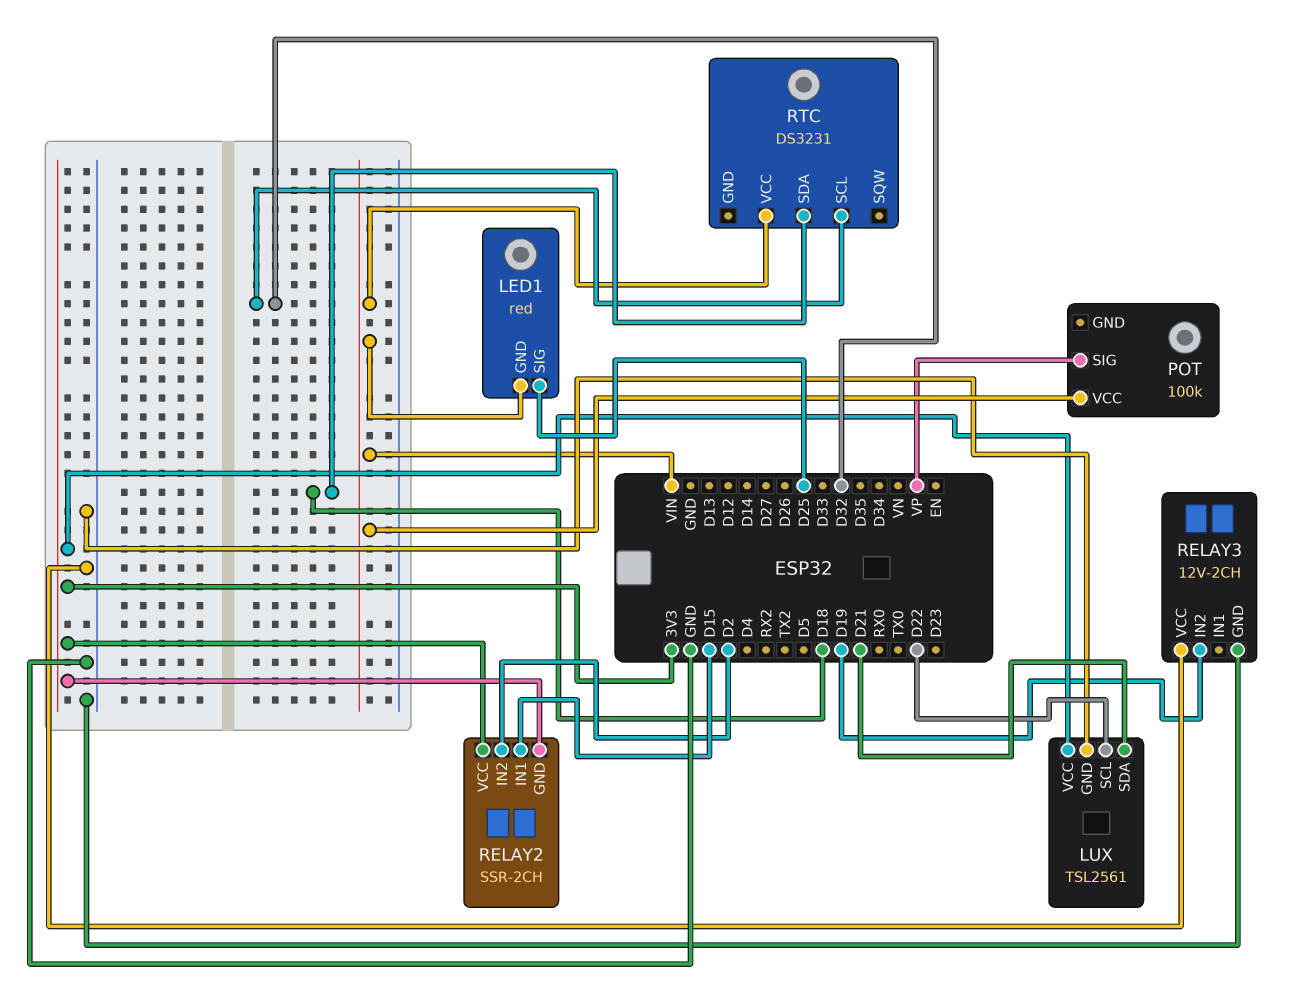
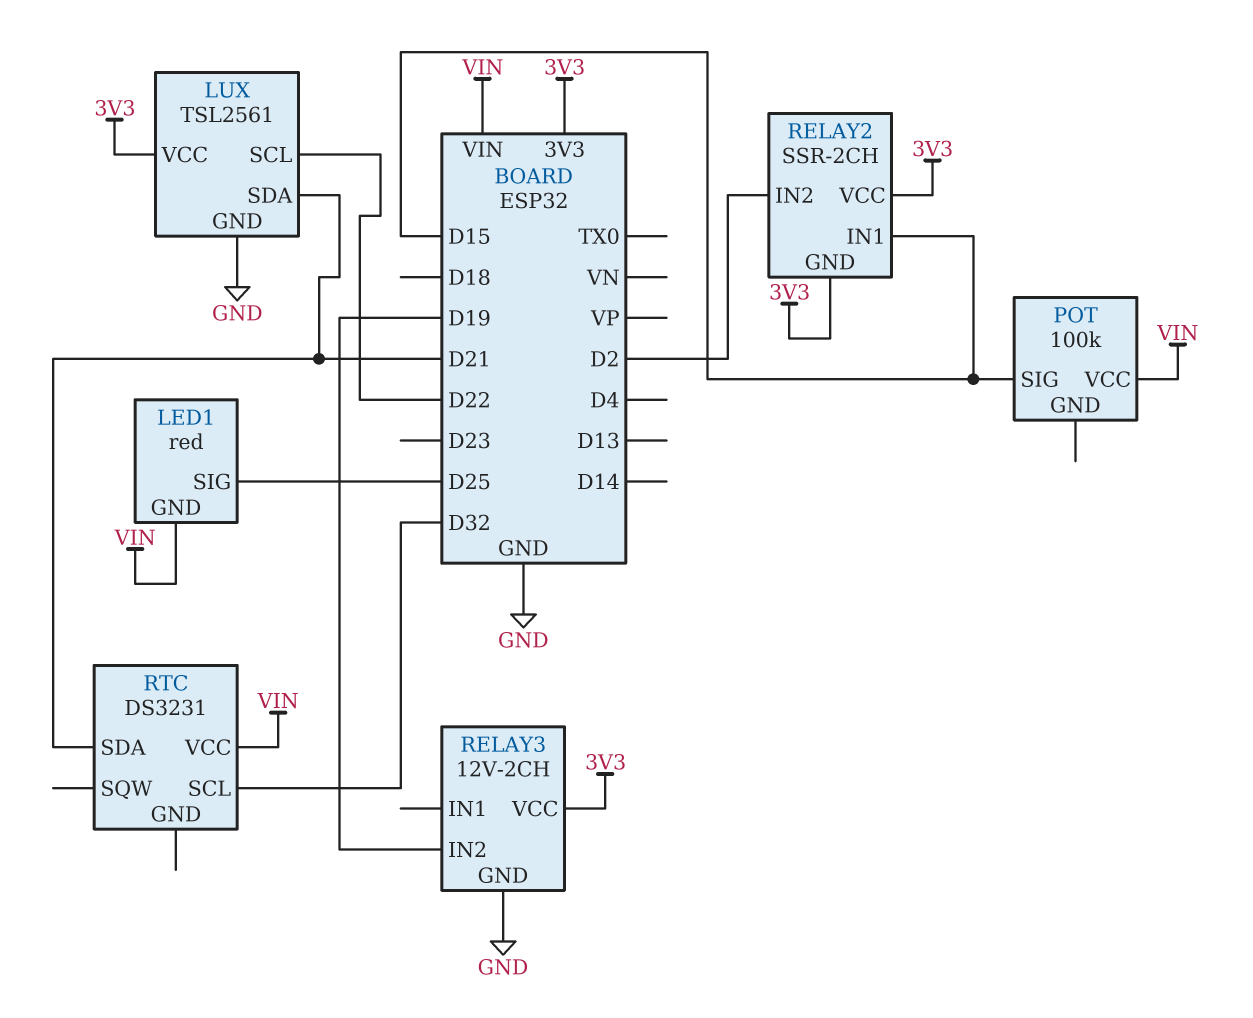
POT pin SIG: VP -> D15
RELAY3 pin VCC: GND -> 3V3
RTC pin SDA: D18 -> D21

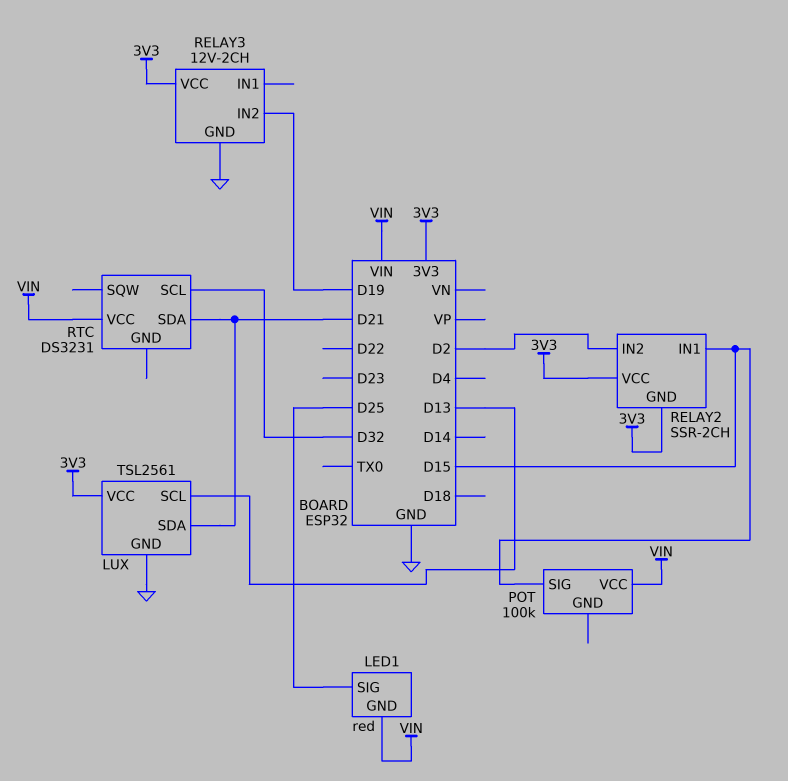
LUX pin SCL: D22 -> D13

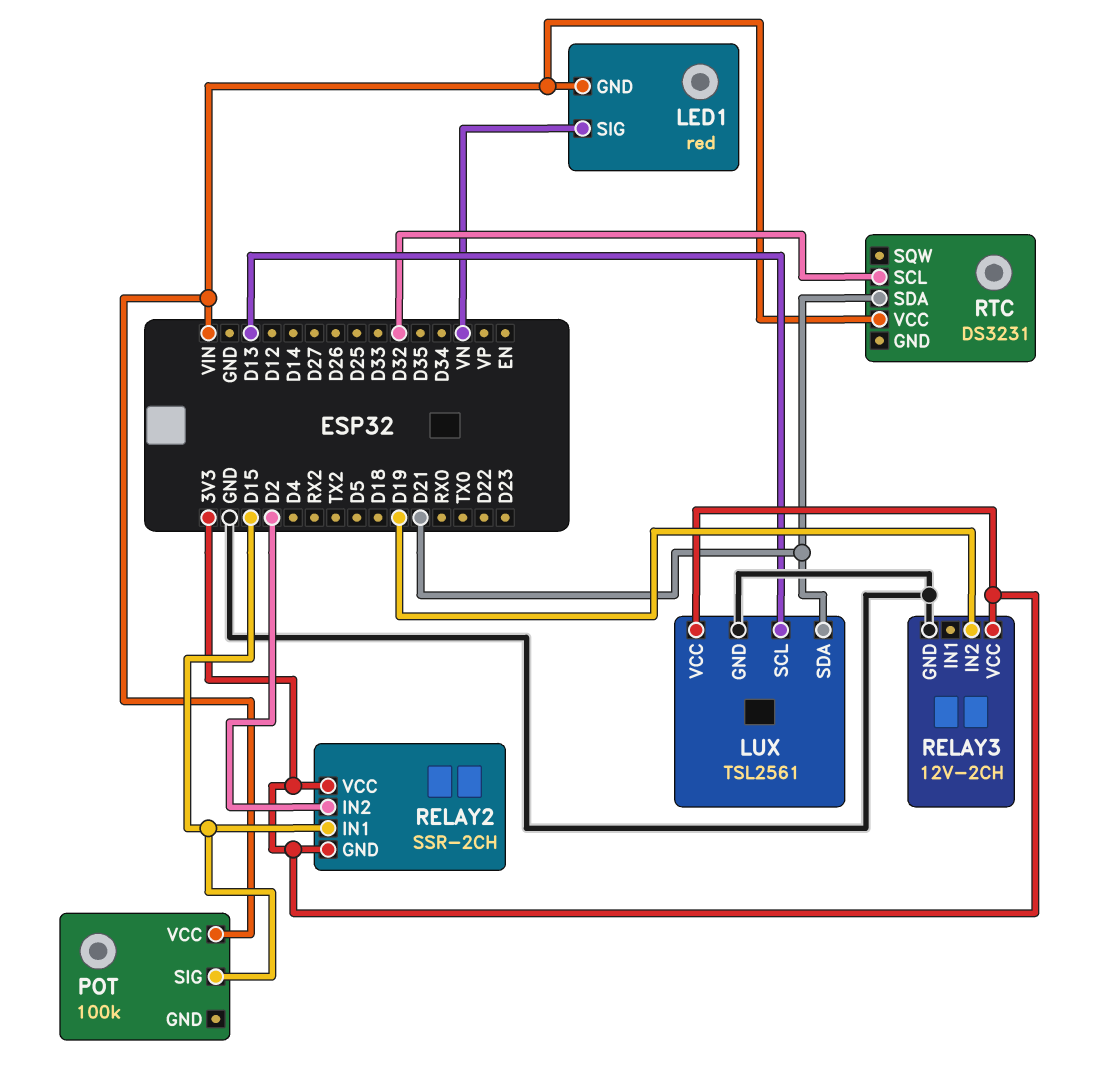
LED1 pin SIG: D25 -> VN

